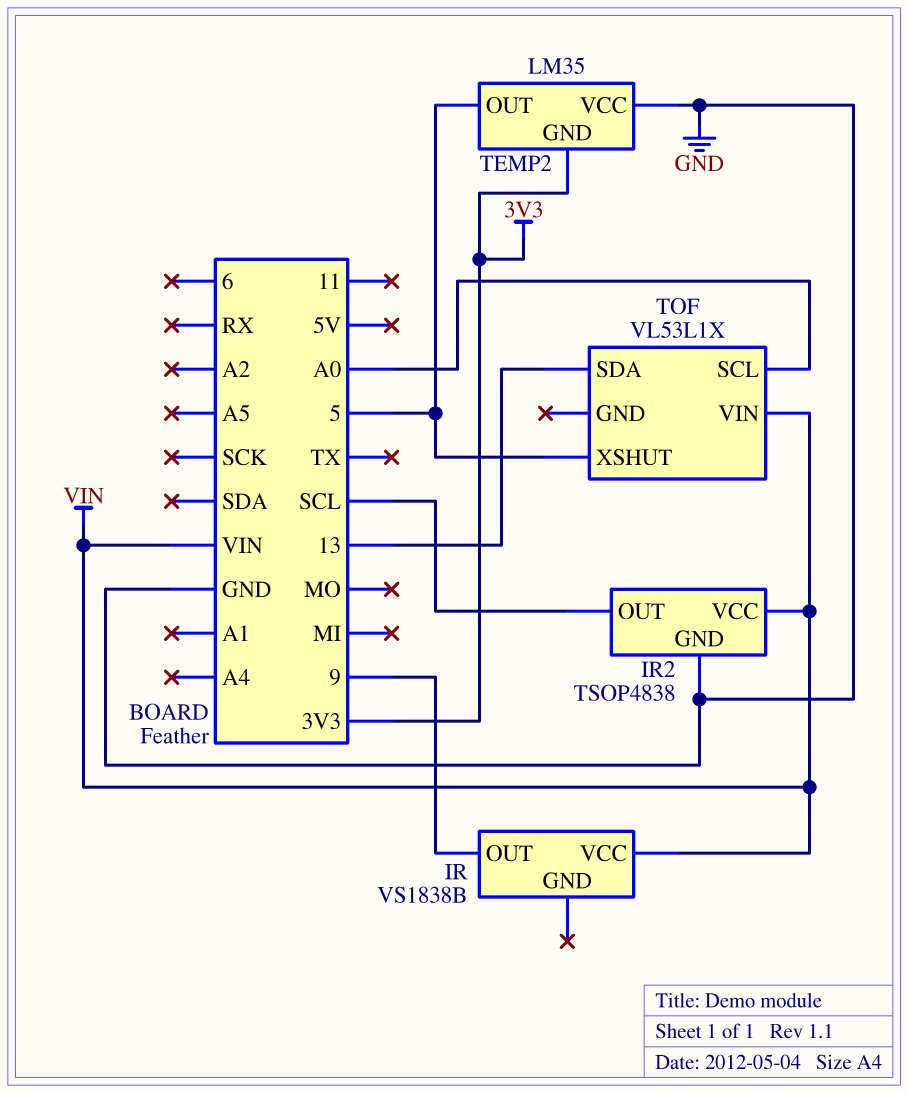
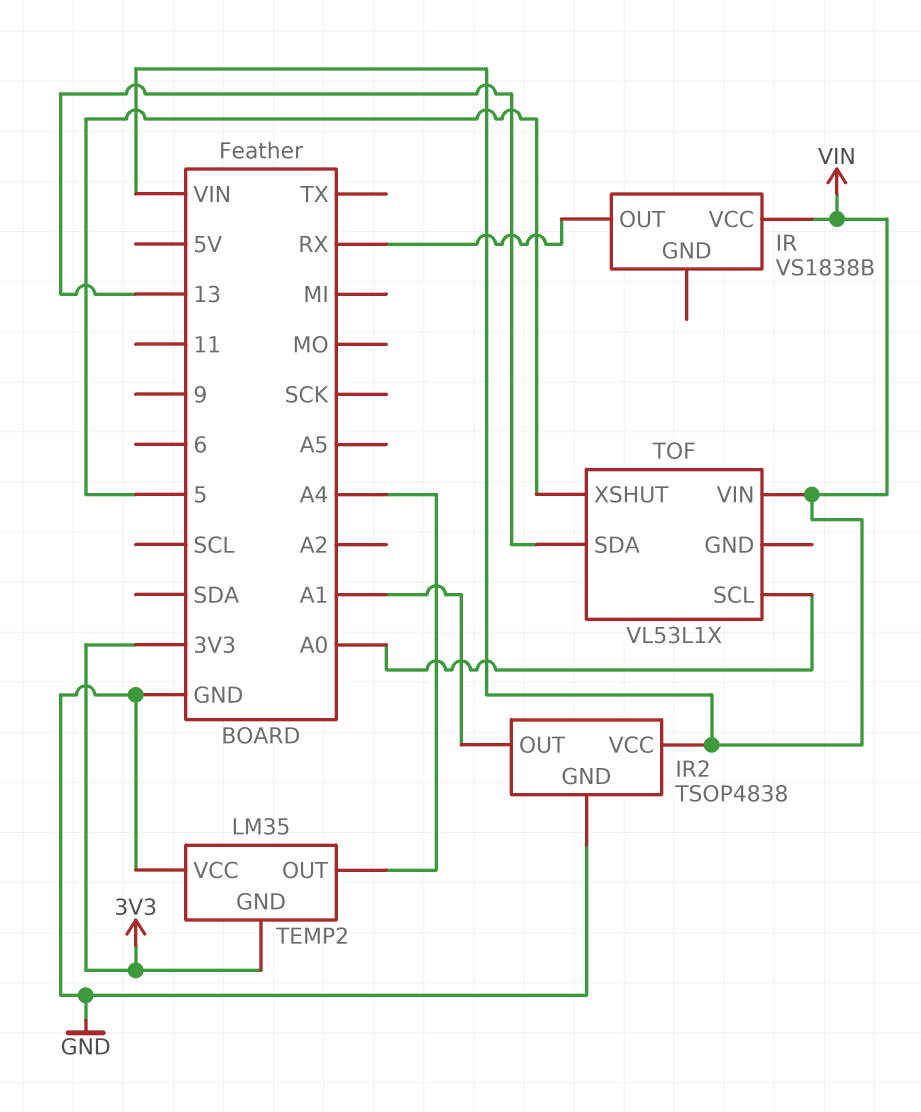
IR pin OUT: 9 -> RX
IR2 pin OUT: SCL -> A1
TEMP2 pin OUT: 5 -> A4

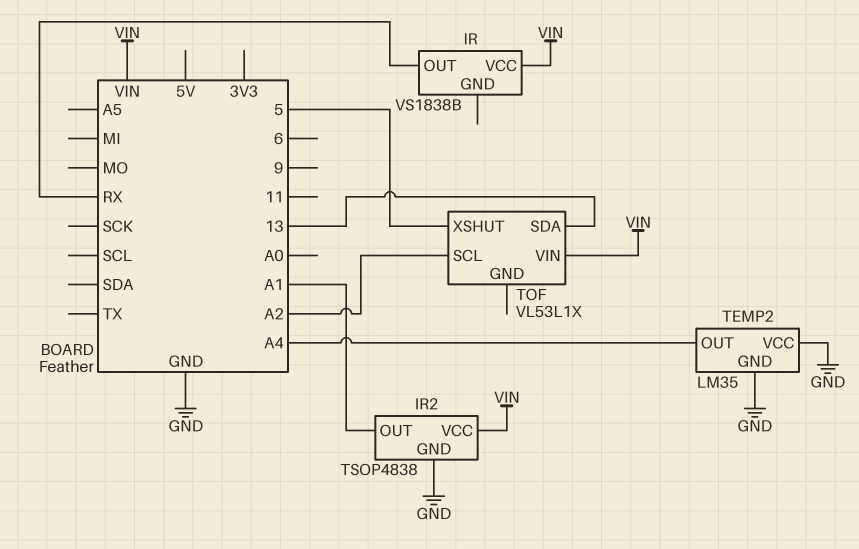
TEMP2 pin GND: 3V3 -> GND
TOF pin SCL: A0 -> A2

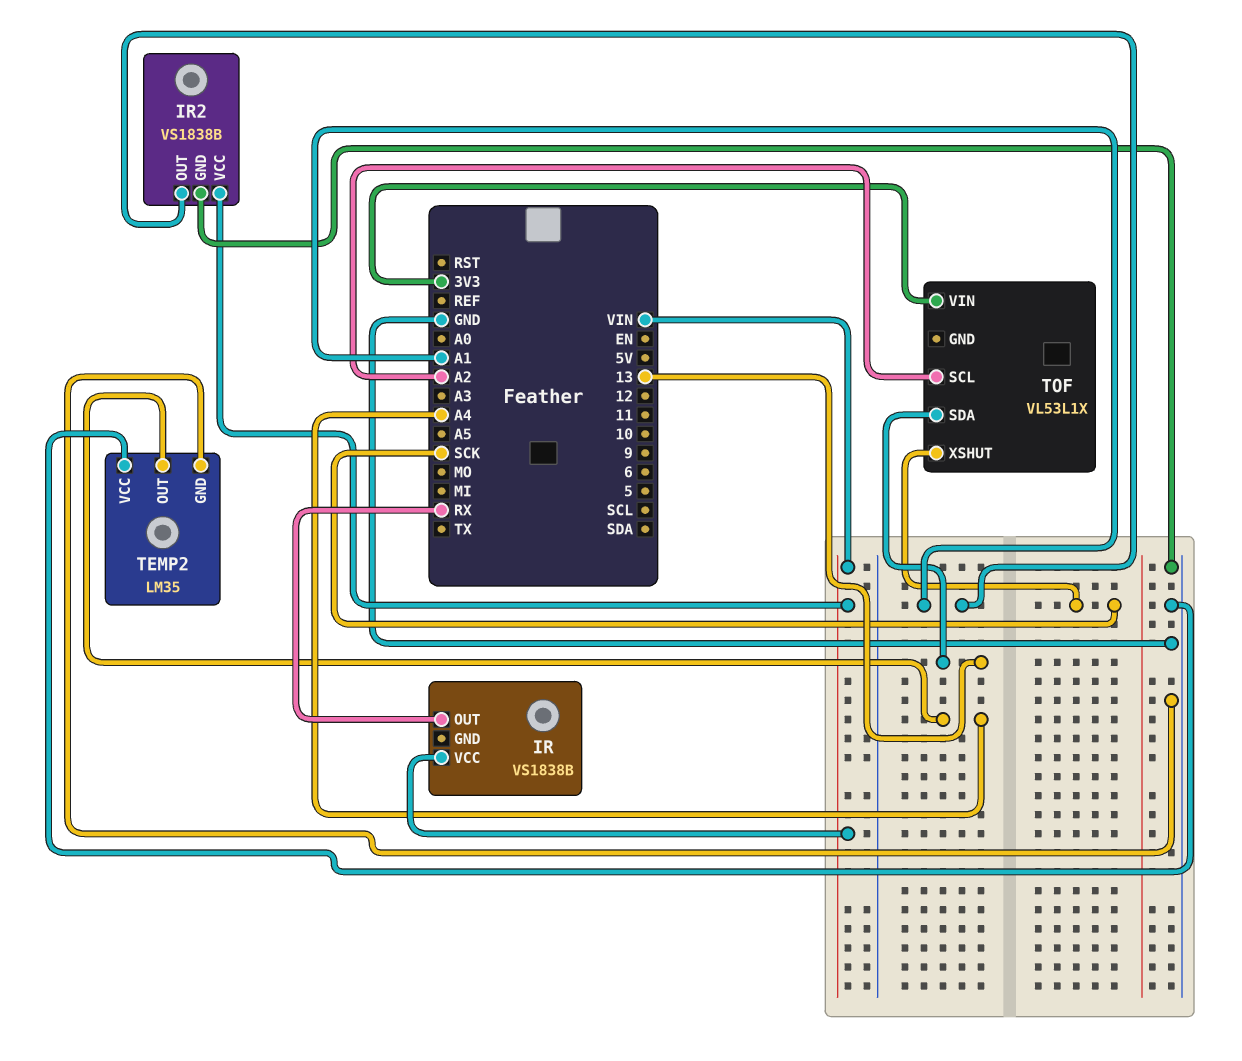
IR2: TSOP4838 -> VS1838B
TOF pin VIN: VIN -> 3V3
TOF pin XSHUT: 5 -> SCK

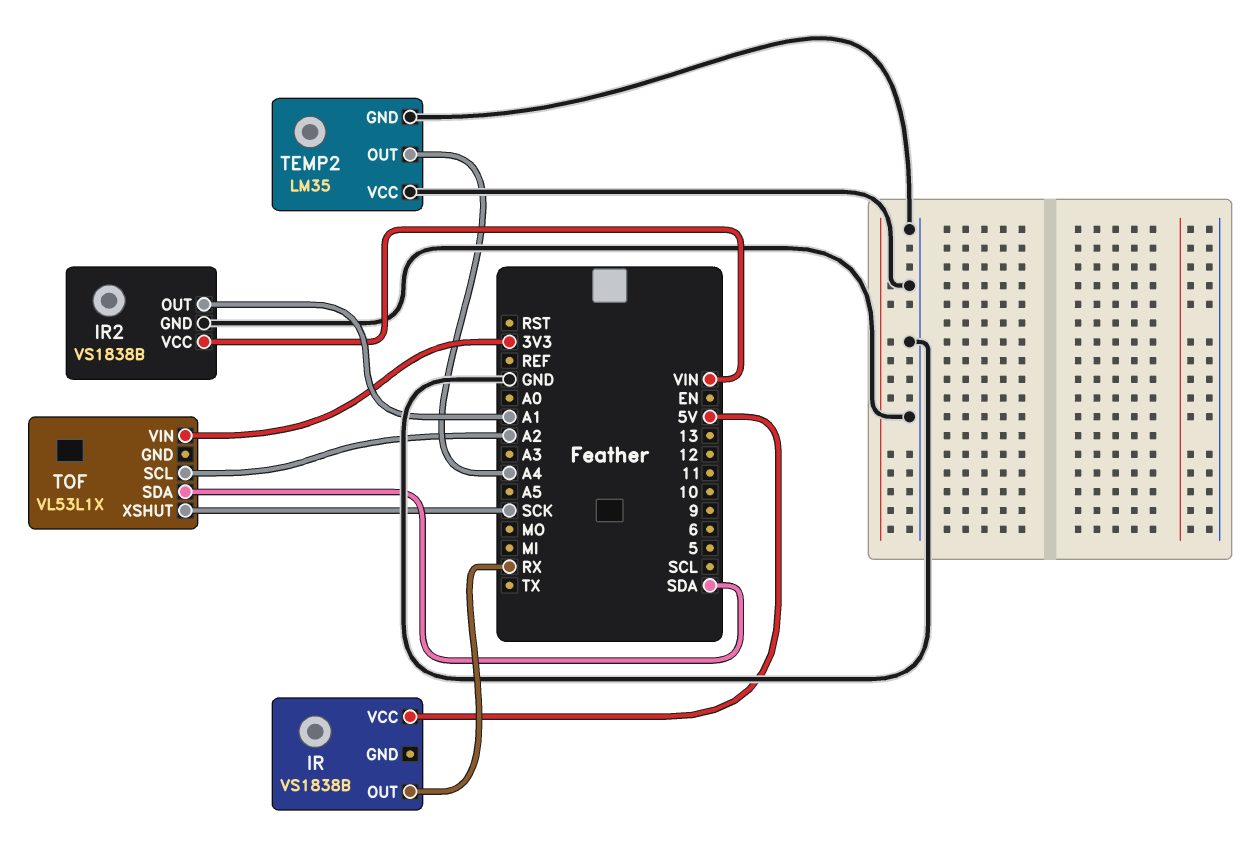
IR pin VCC: VIN -> 5V
TOF pin SDA: 13 -> SDA

